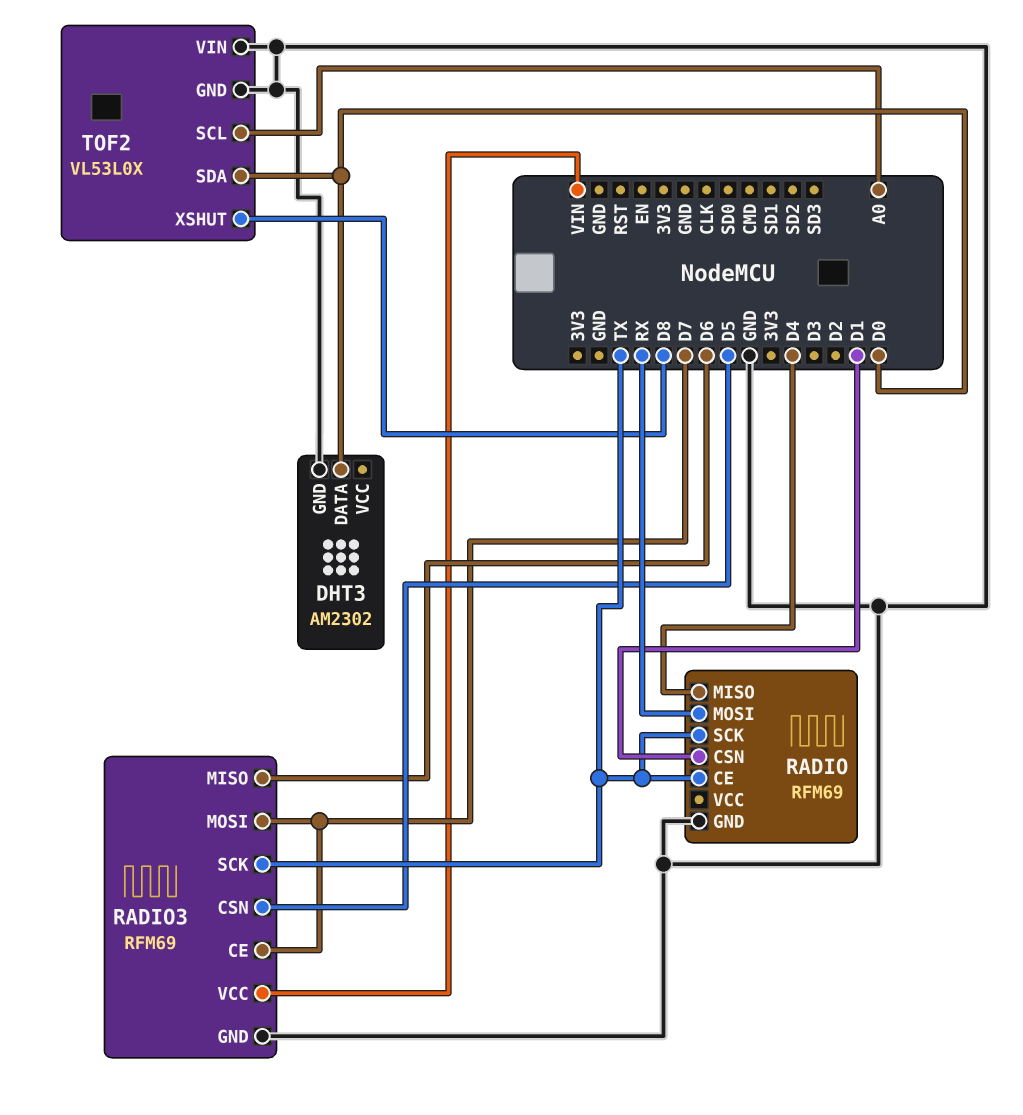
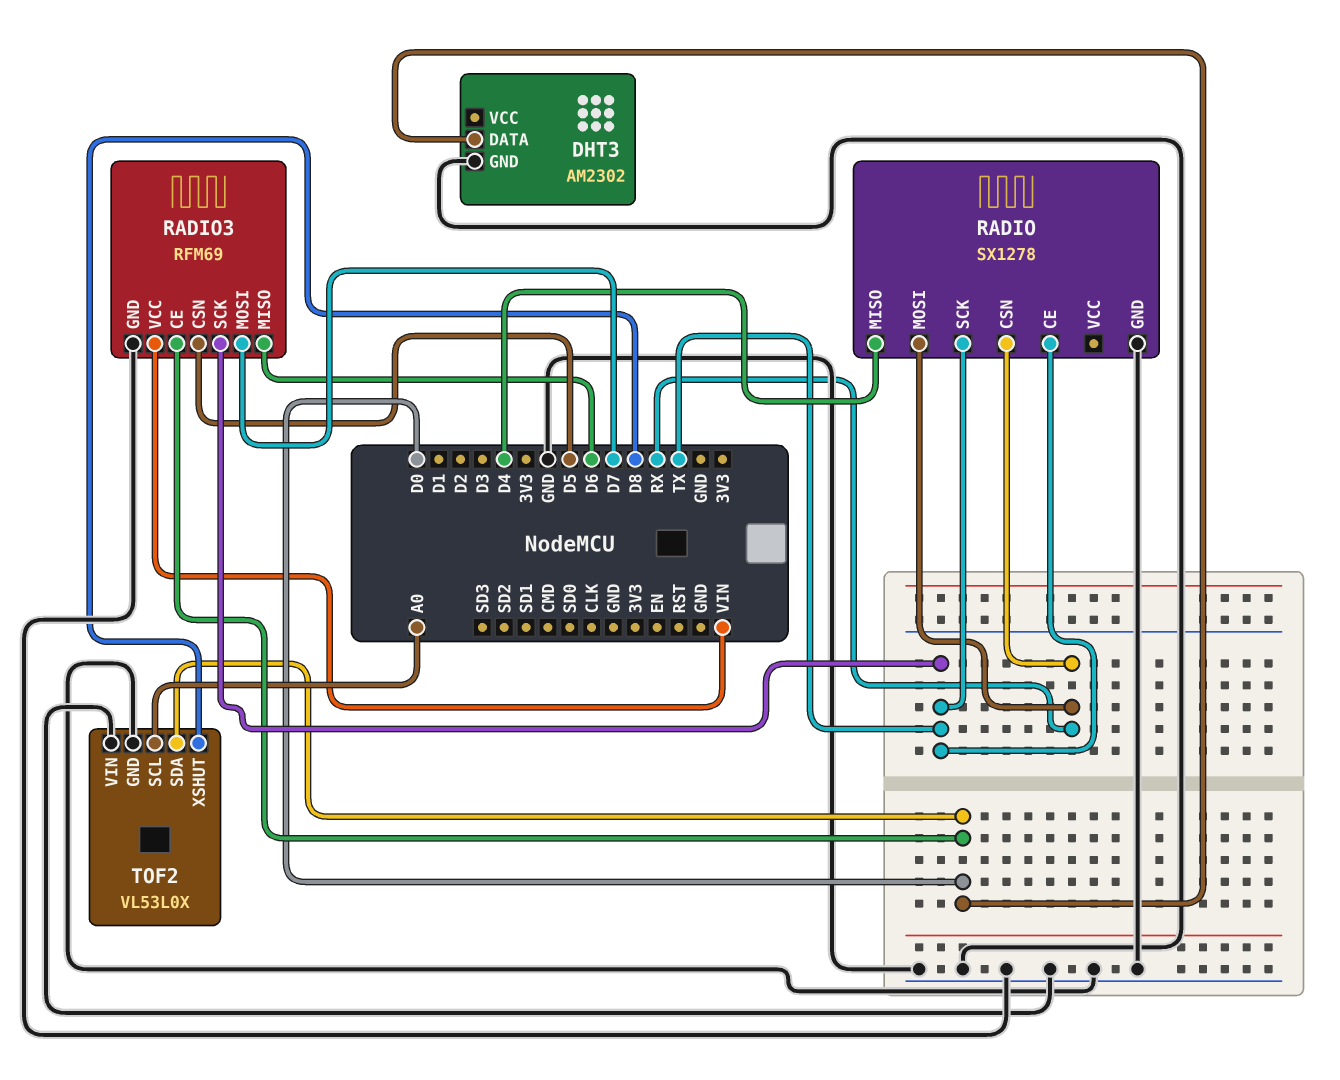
RADIO: RFM69 -> SX1278
RADIO pin CSN: D1 -> RX
RADIO3 pin CE: D7 -> D0

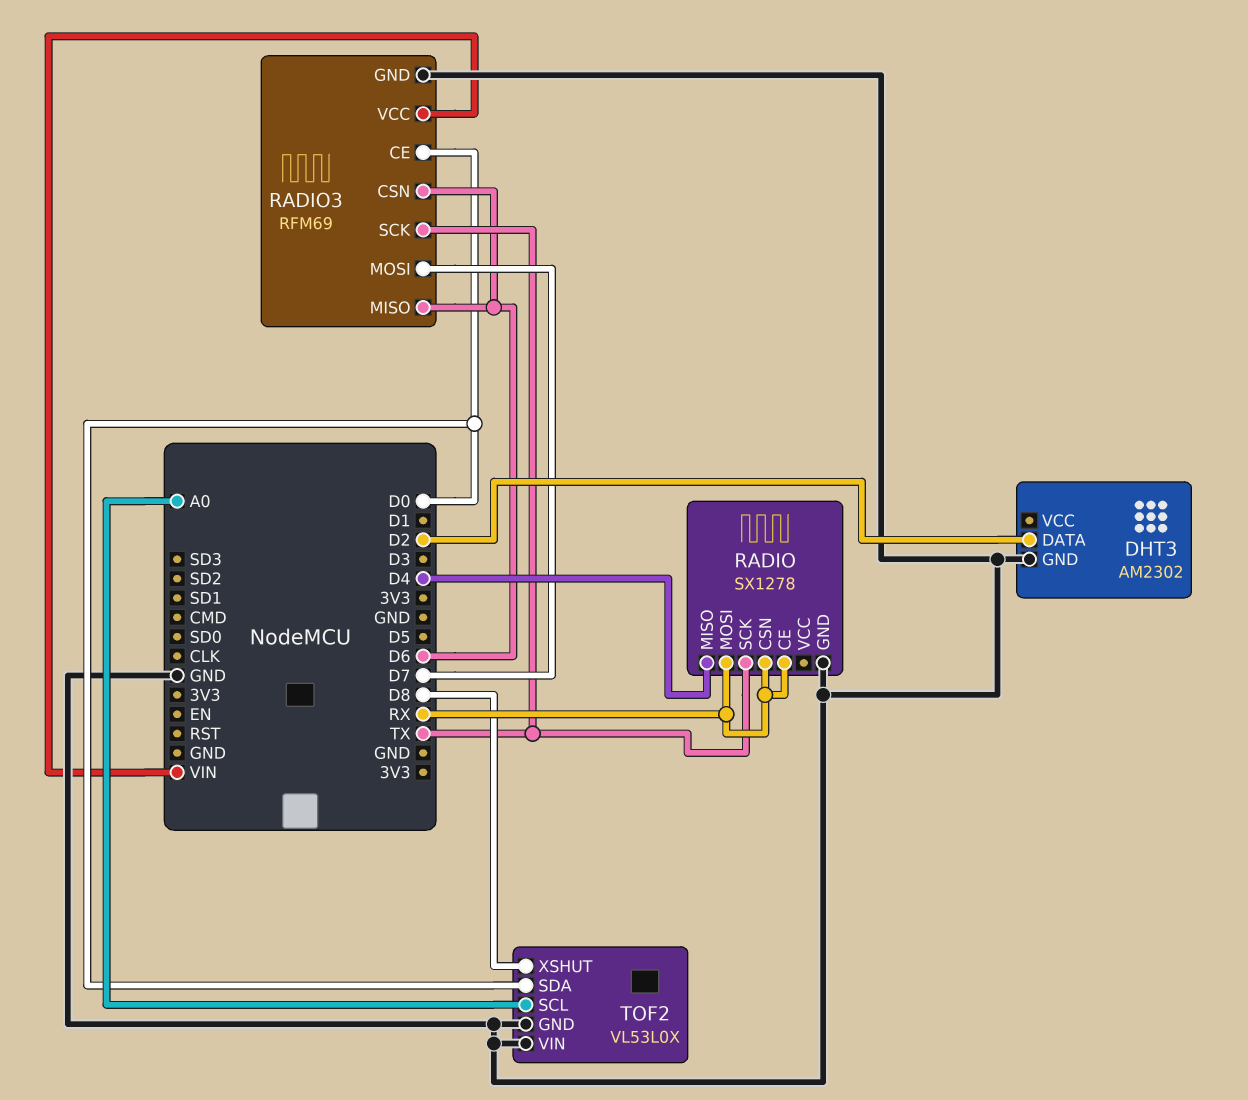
DHT3 pin DATA: D0 -> D2
RADIO pin CE: TX -> RX
RADIO3 pin CSN: D5 -> D6

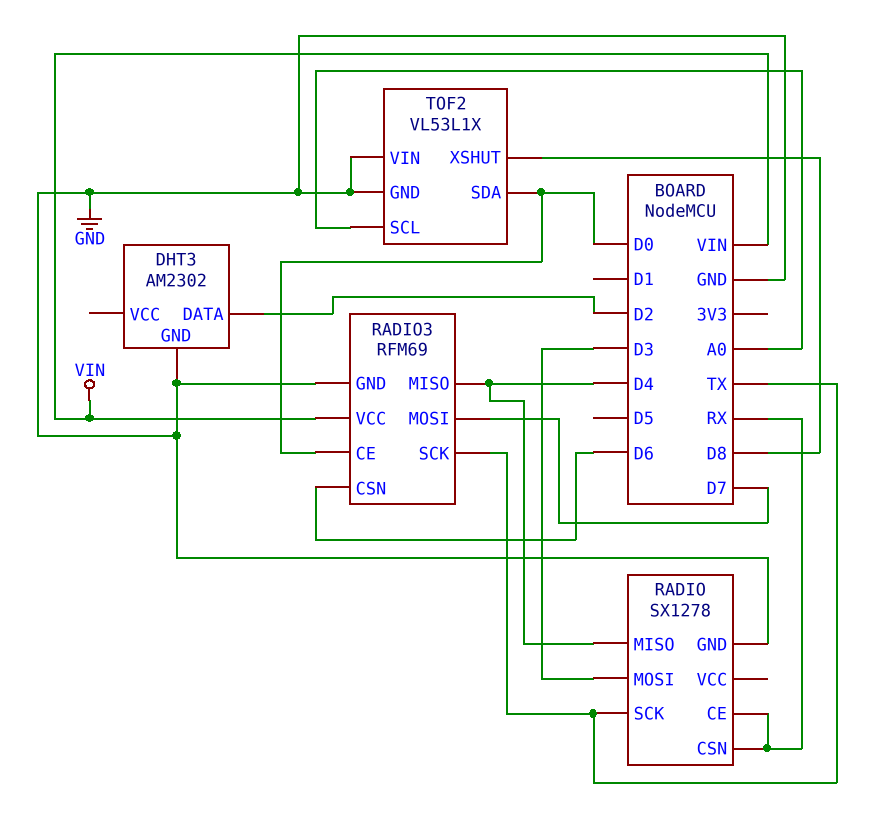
RADIO pin MOSI: RX -> D3
RADIO3 pin MISO: D6 -> D4
TOF2: VL53L0X -> VL53L1X

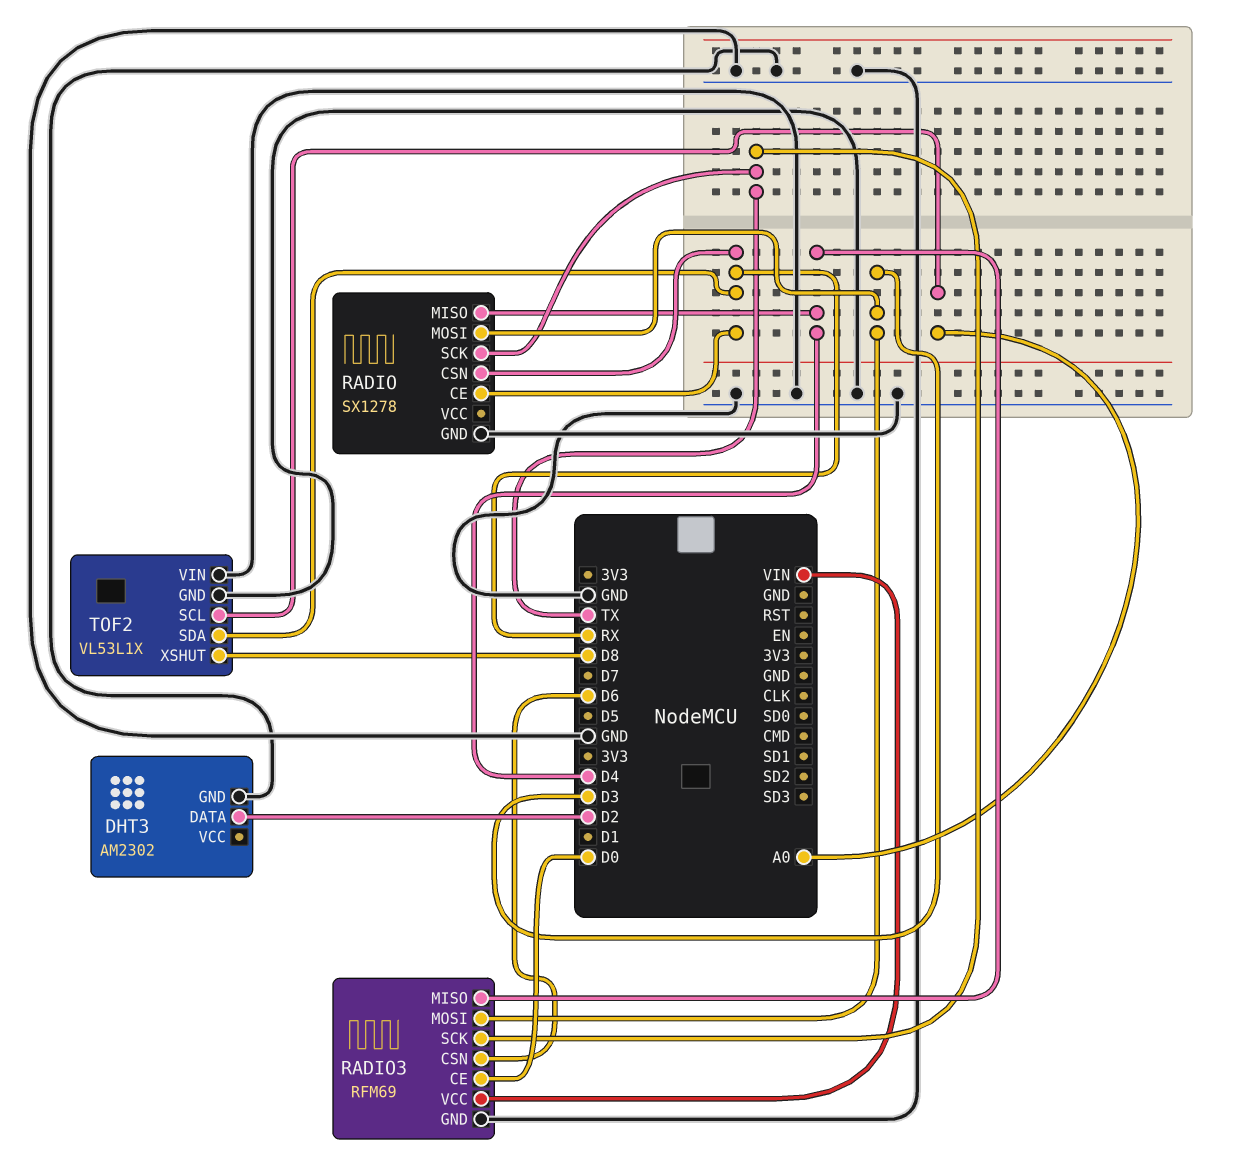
RADIO3 pin MOSI: D7 -> D3
TOF2 pin SDA: D0 -> RX

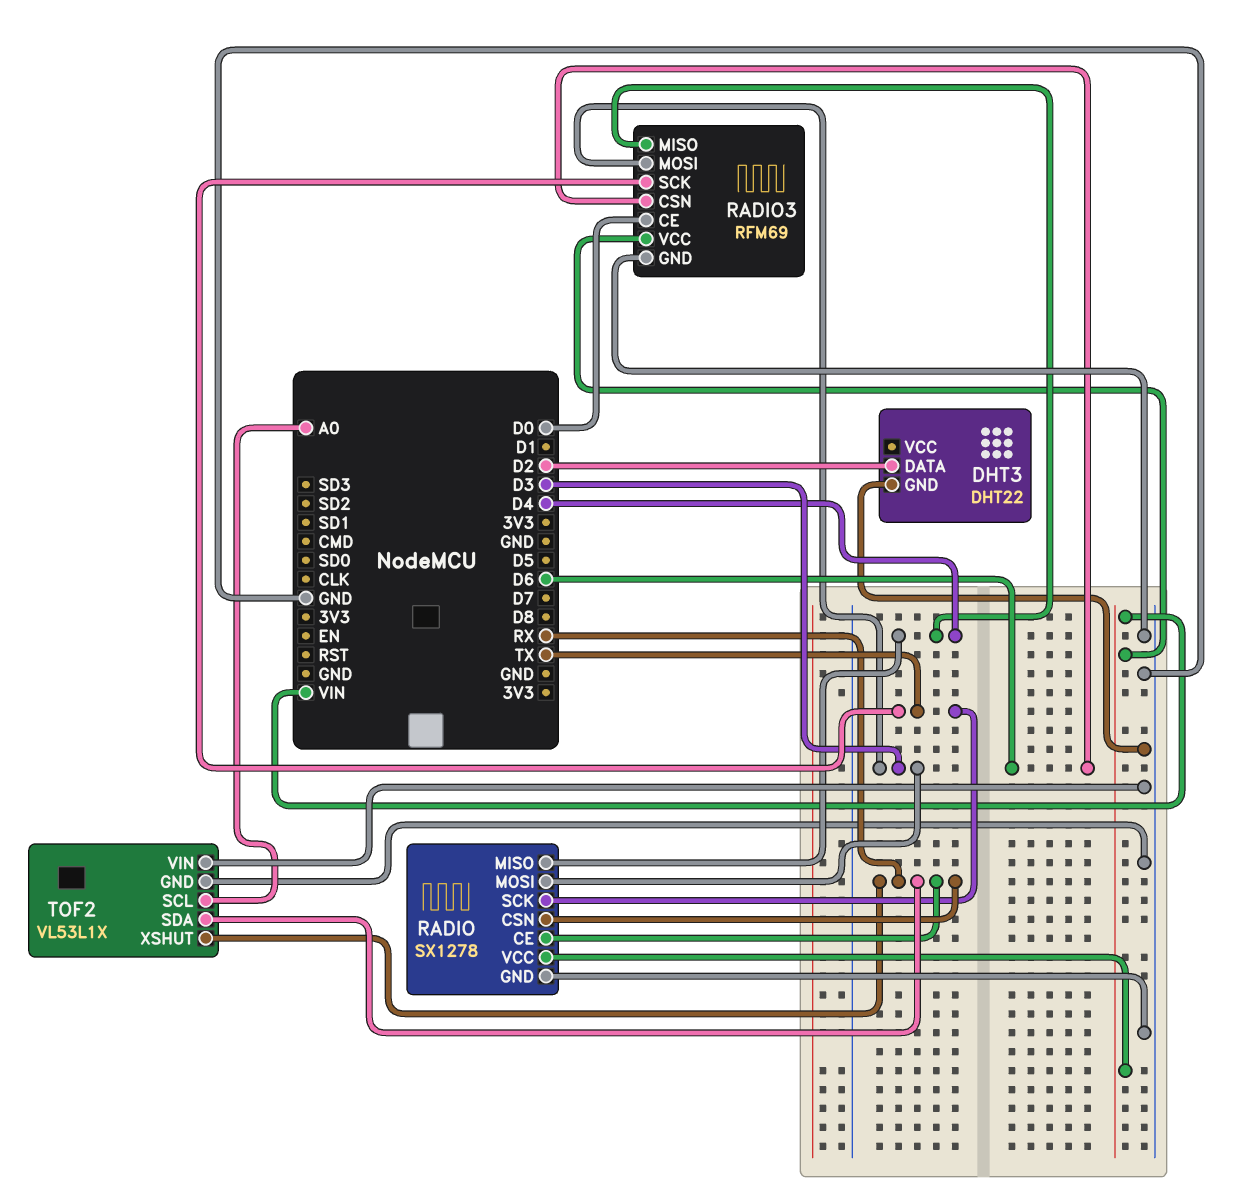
DHT3: AM2302 -> DHT22
RADIO pin VCC: none -> VIN
TOF2 pin XSHUT: D8 -> RX

